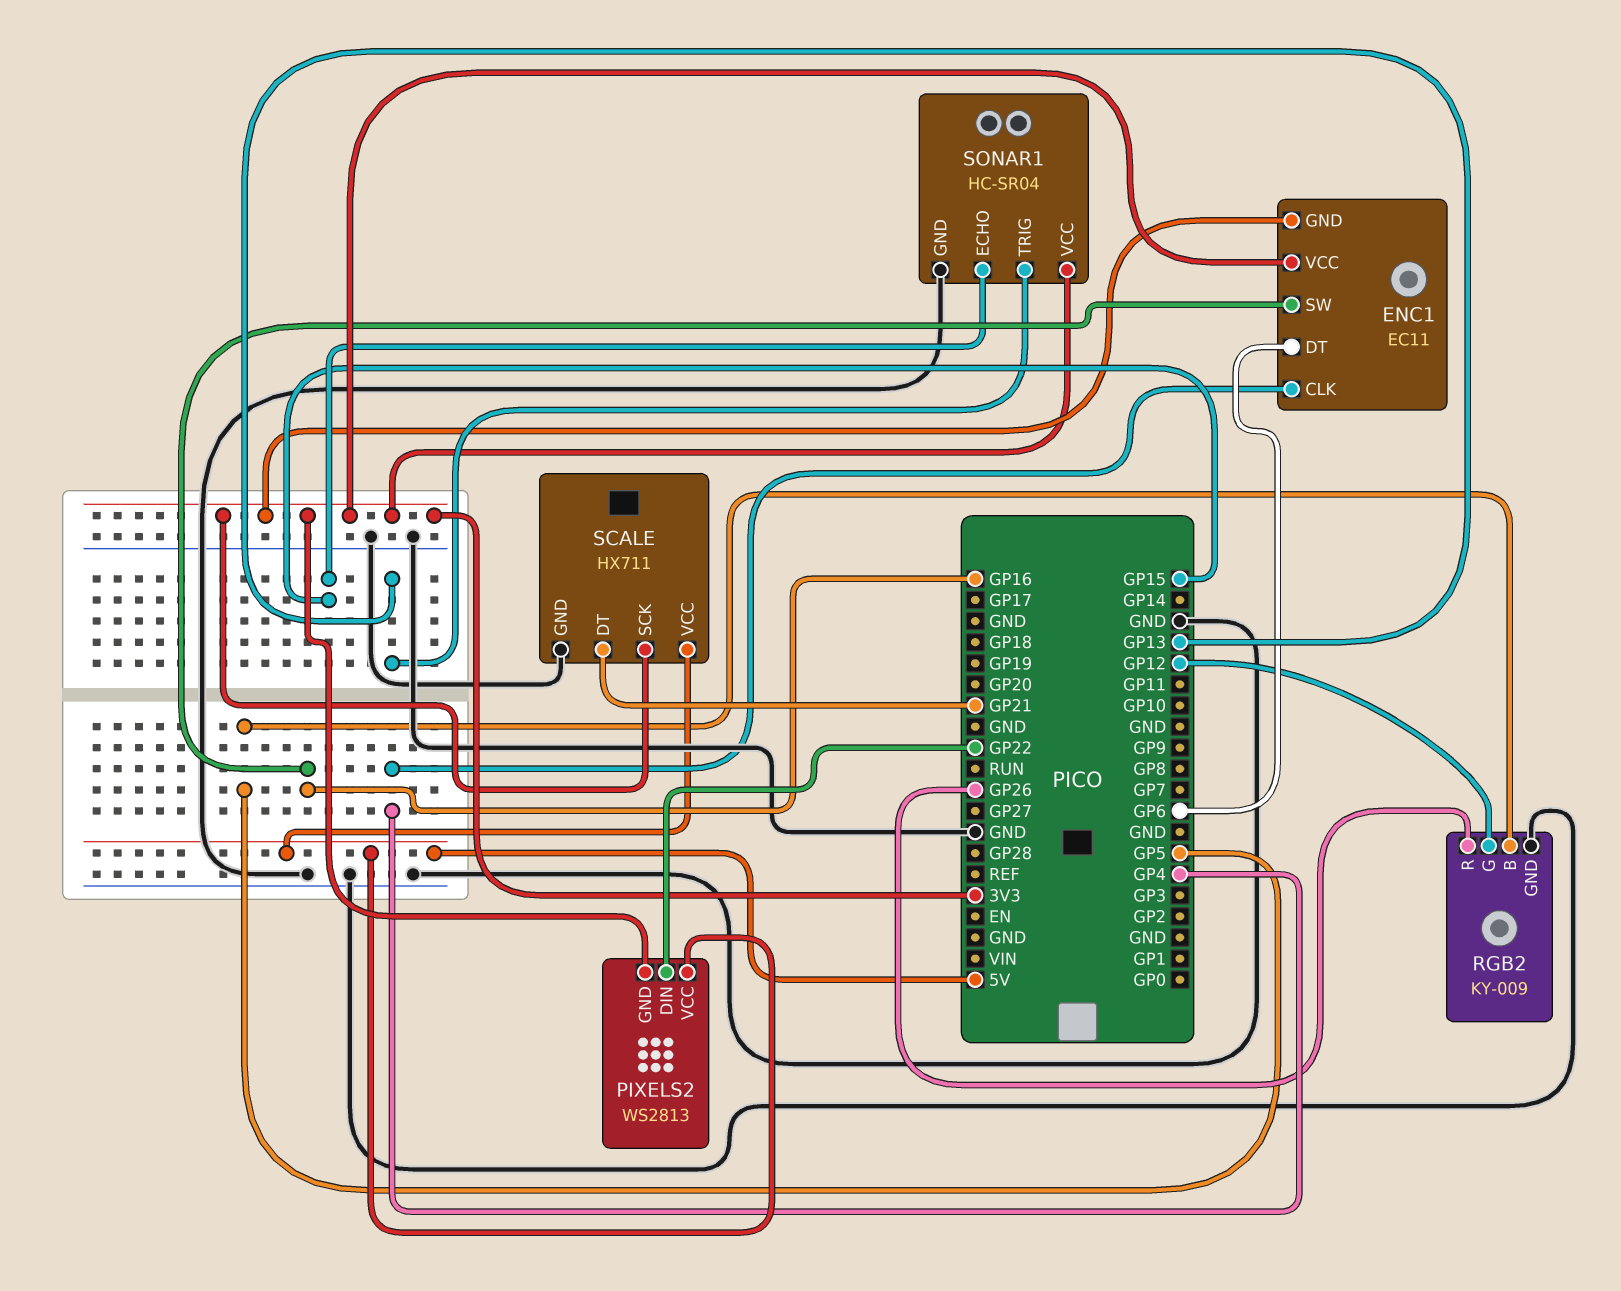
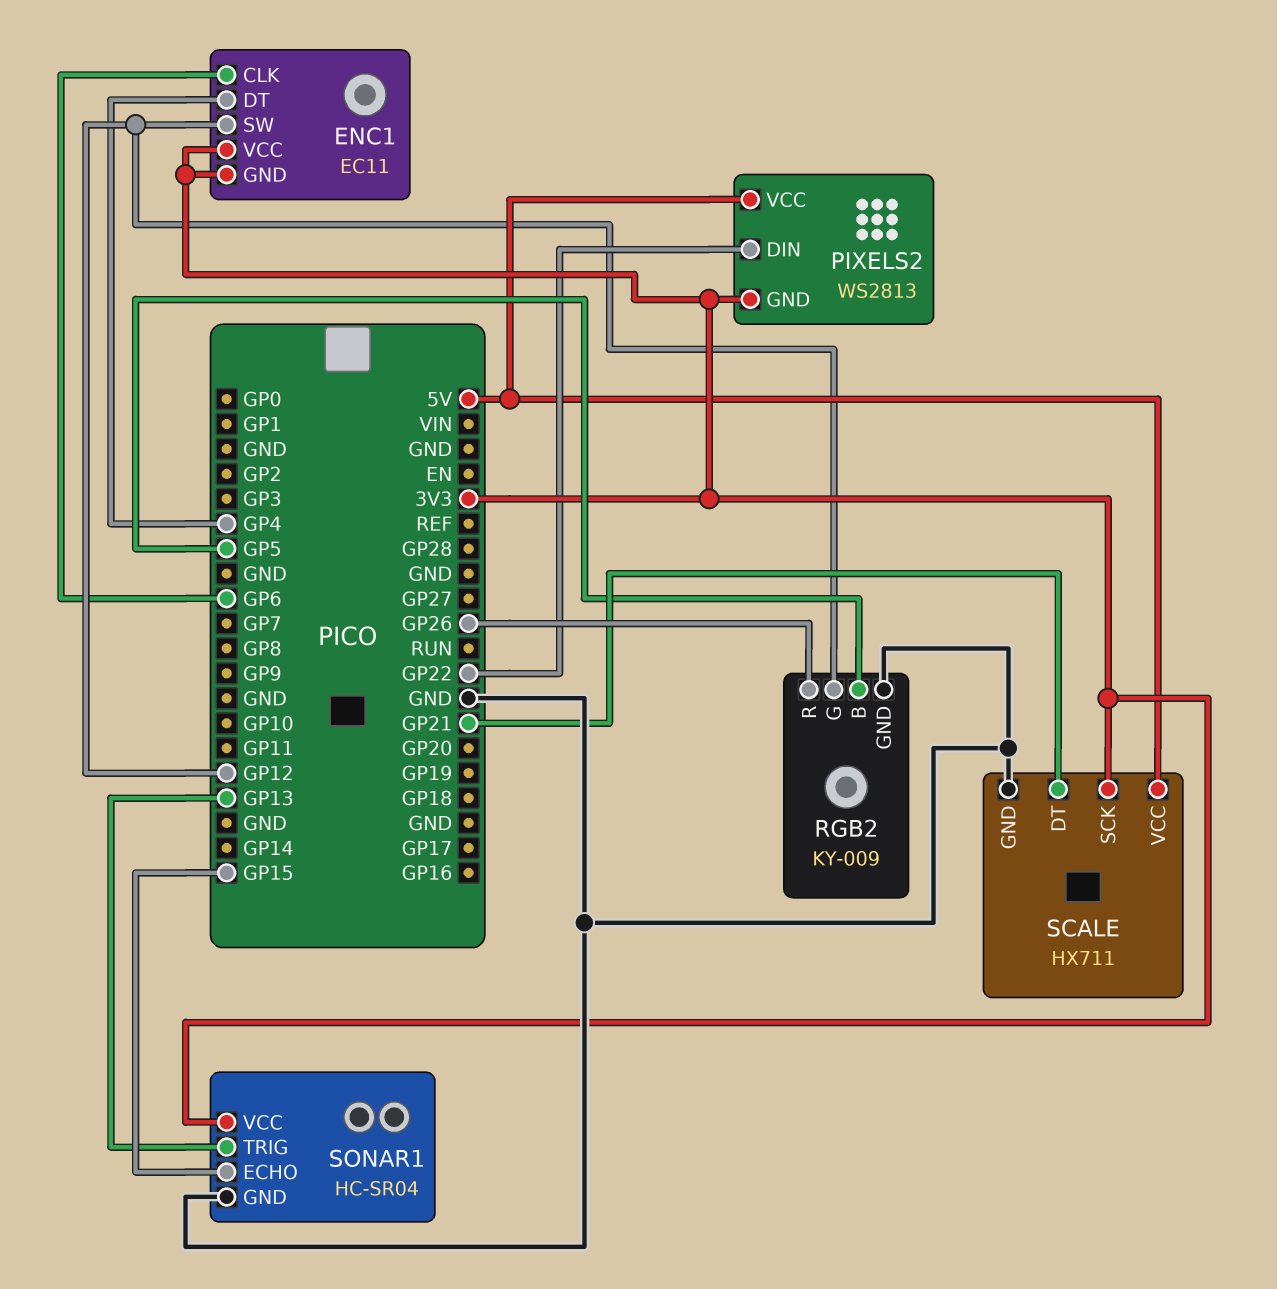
ENC1 pin CLK: GP4 -> GP6
ENC1 pin DT: GP6 -> GP4
ENC1 pin SW: GP16 -> GP12

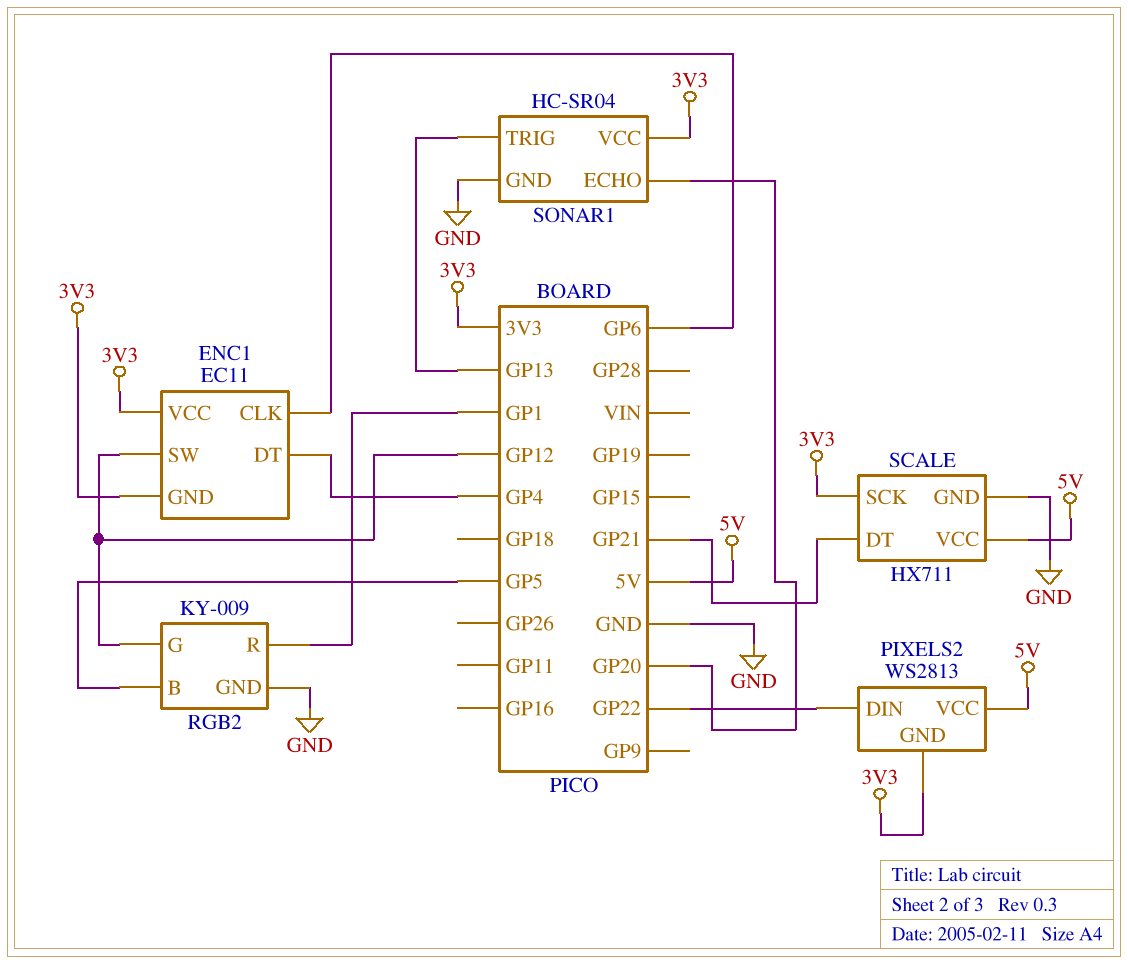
RGB2 pin R: GP26 -> GP1
SONAR1 pin ECHO: GP15 -> GP20

